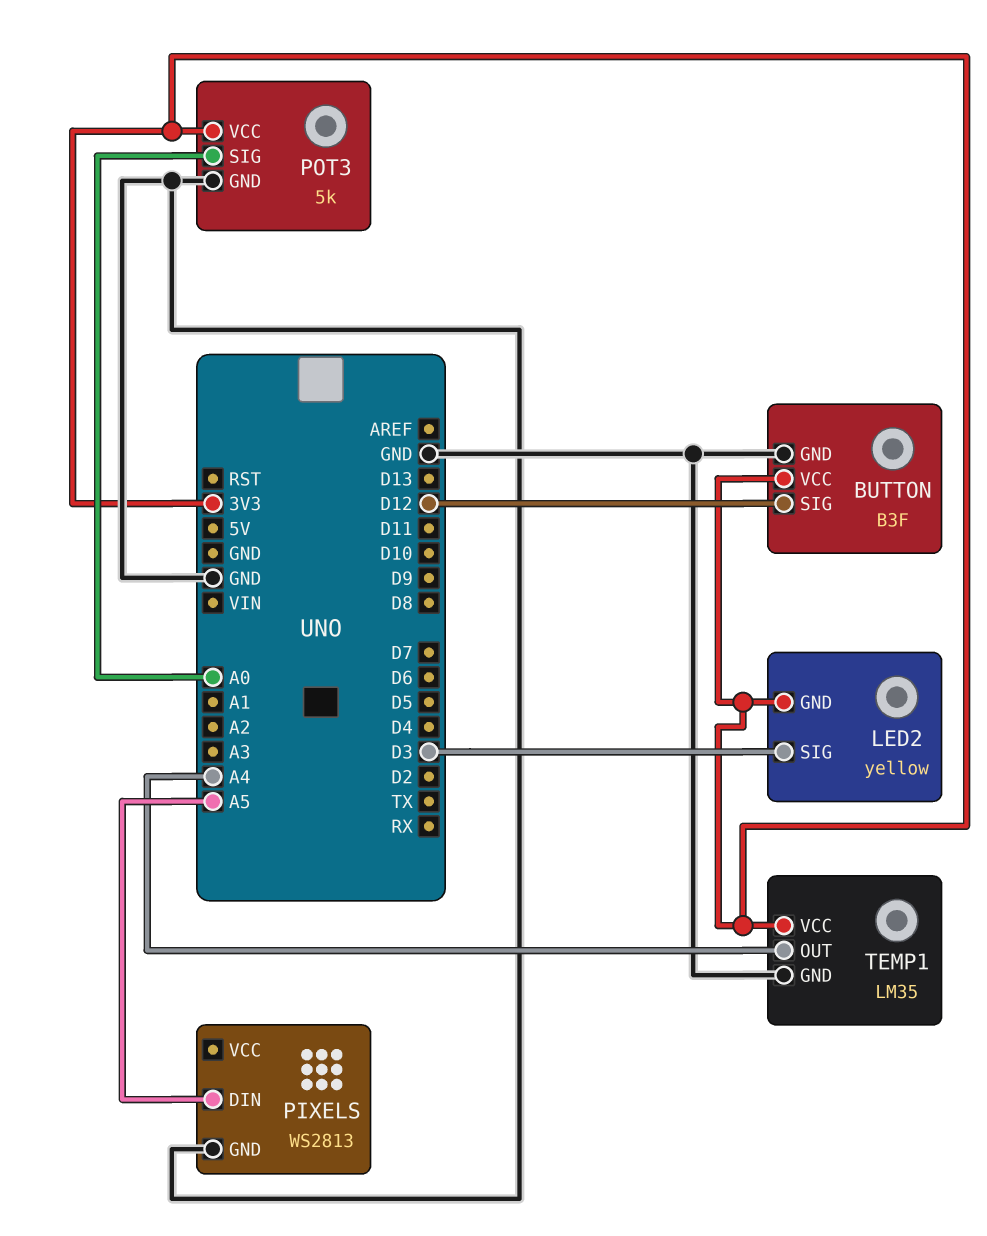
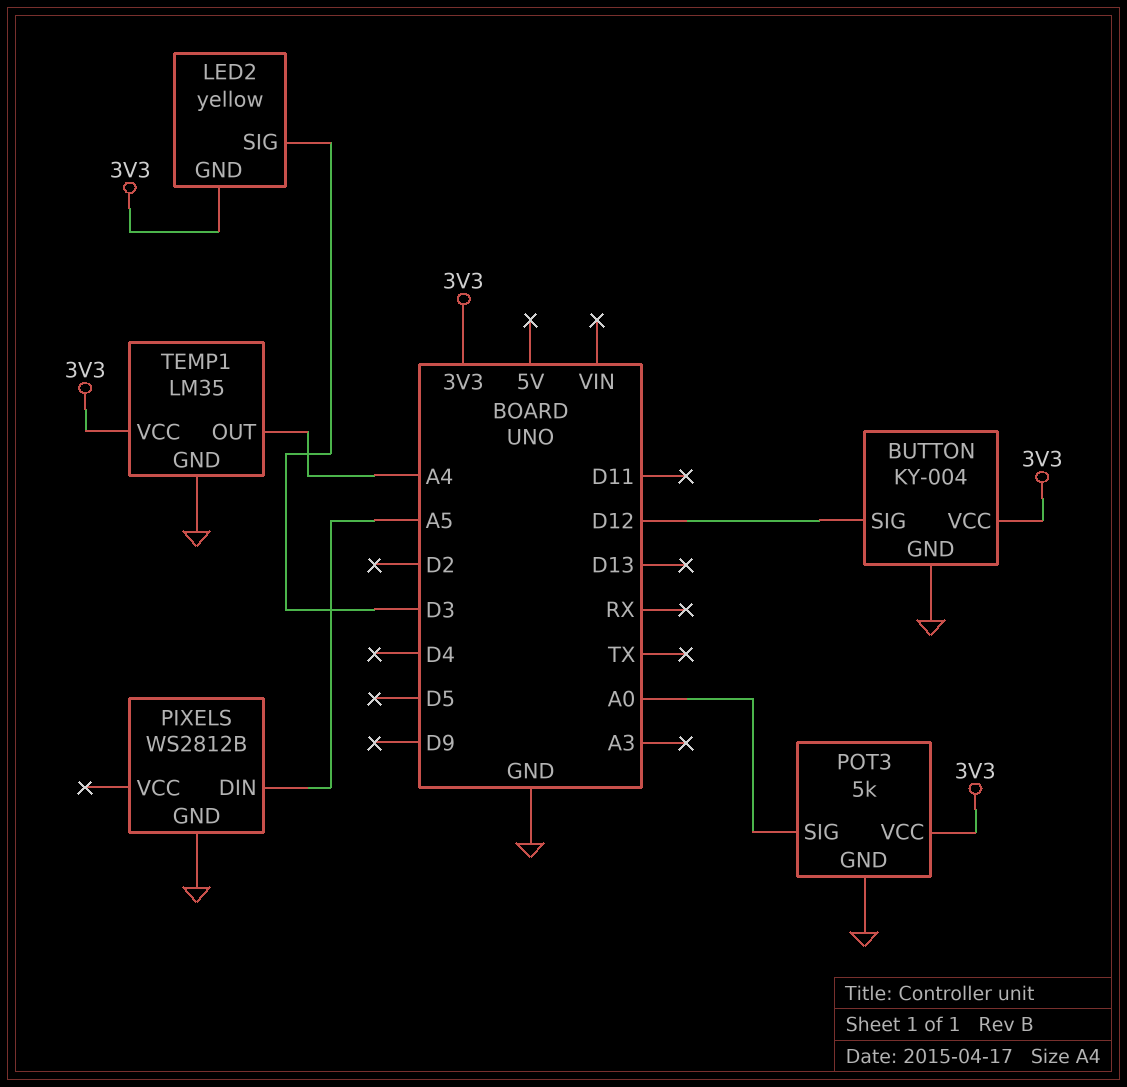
BUTTON: B3F -> KY-004
PIXELS: WS2813 -> WS2812B

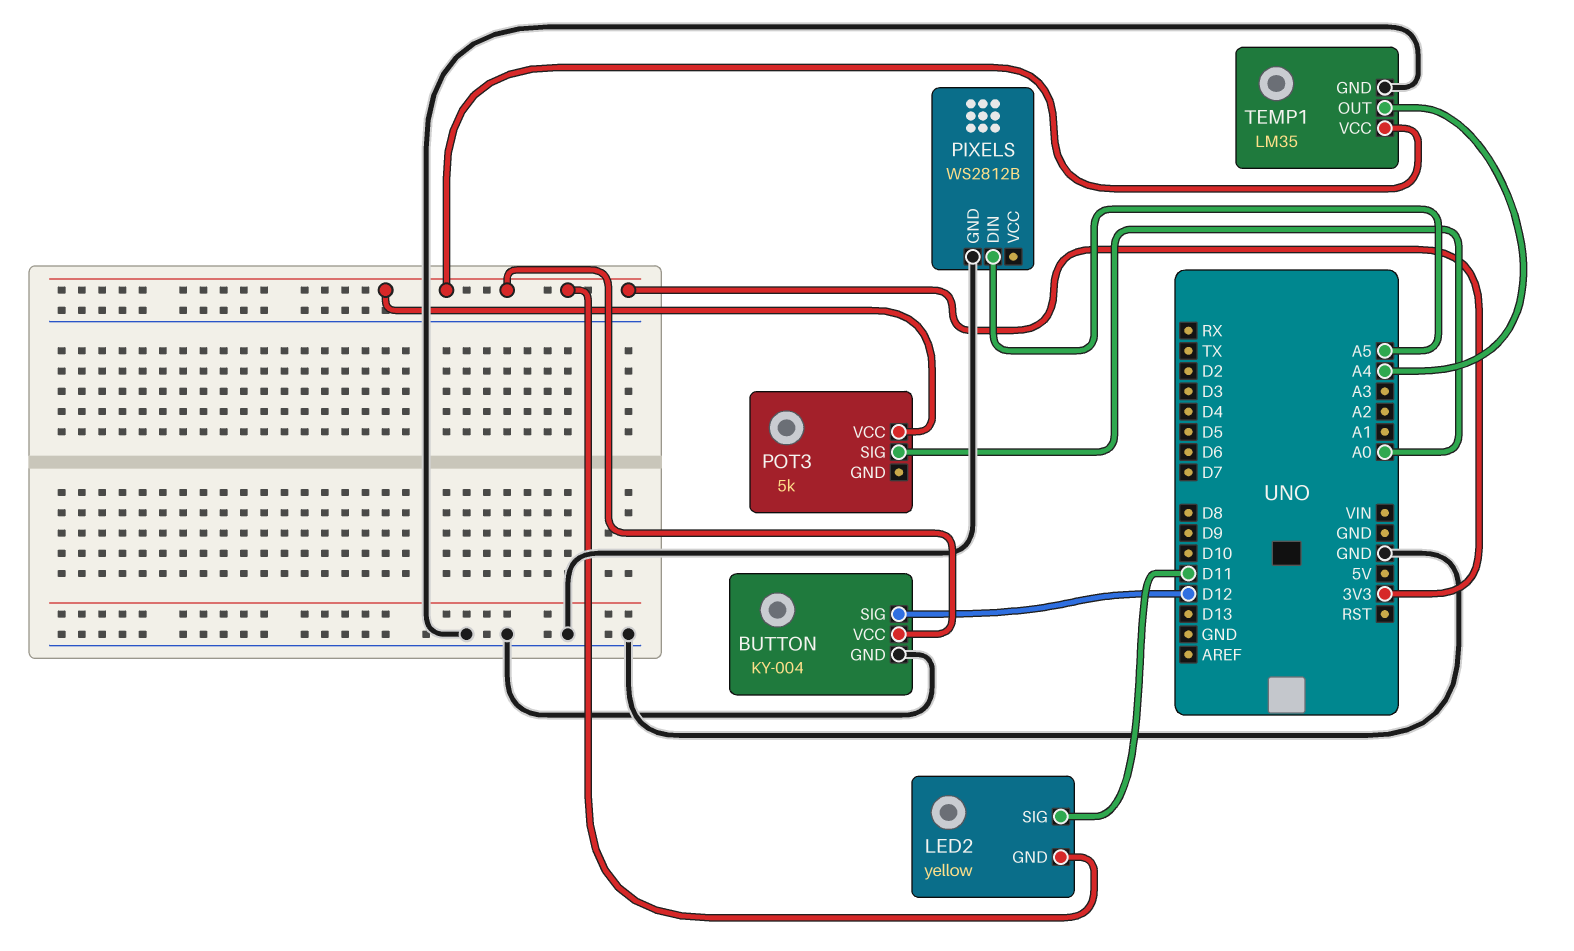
LED2 pin SIG: D3 -> D11
POT3 pin GND: GND -> none

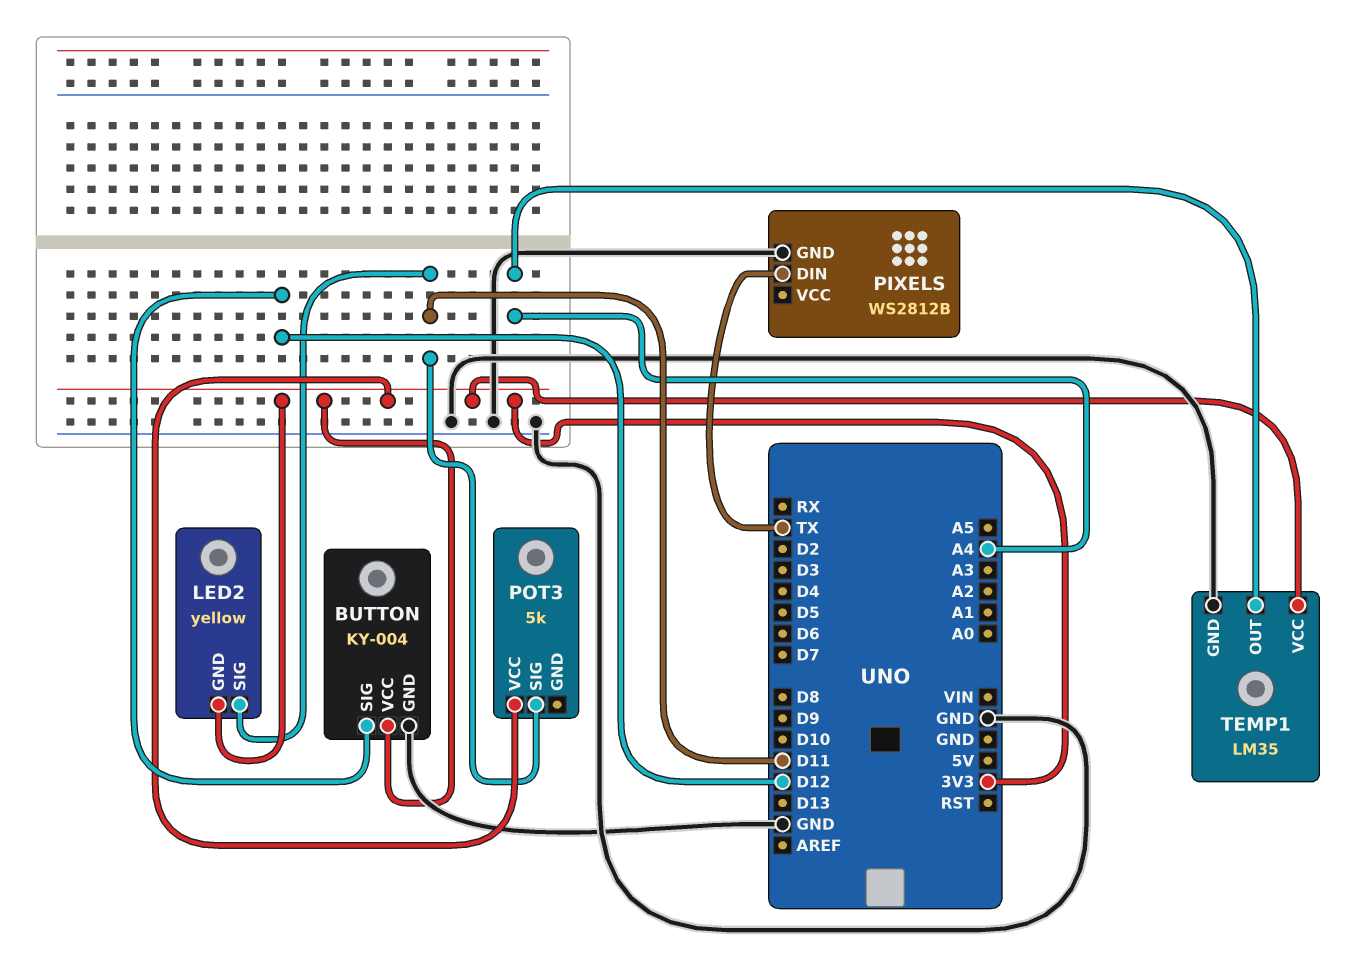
PIXELS pin DIN: A5 -> TX
POT3 pin SIG: A0 -> D11

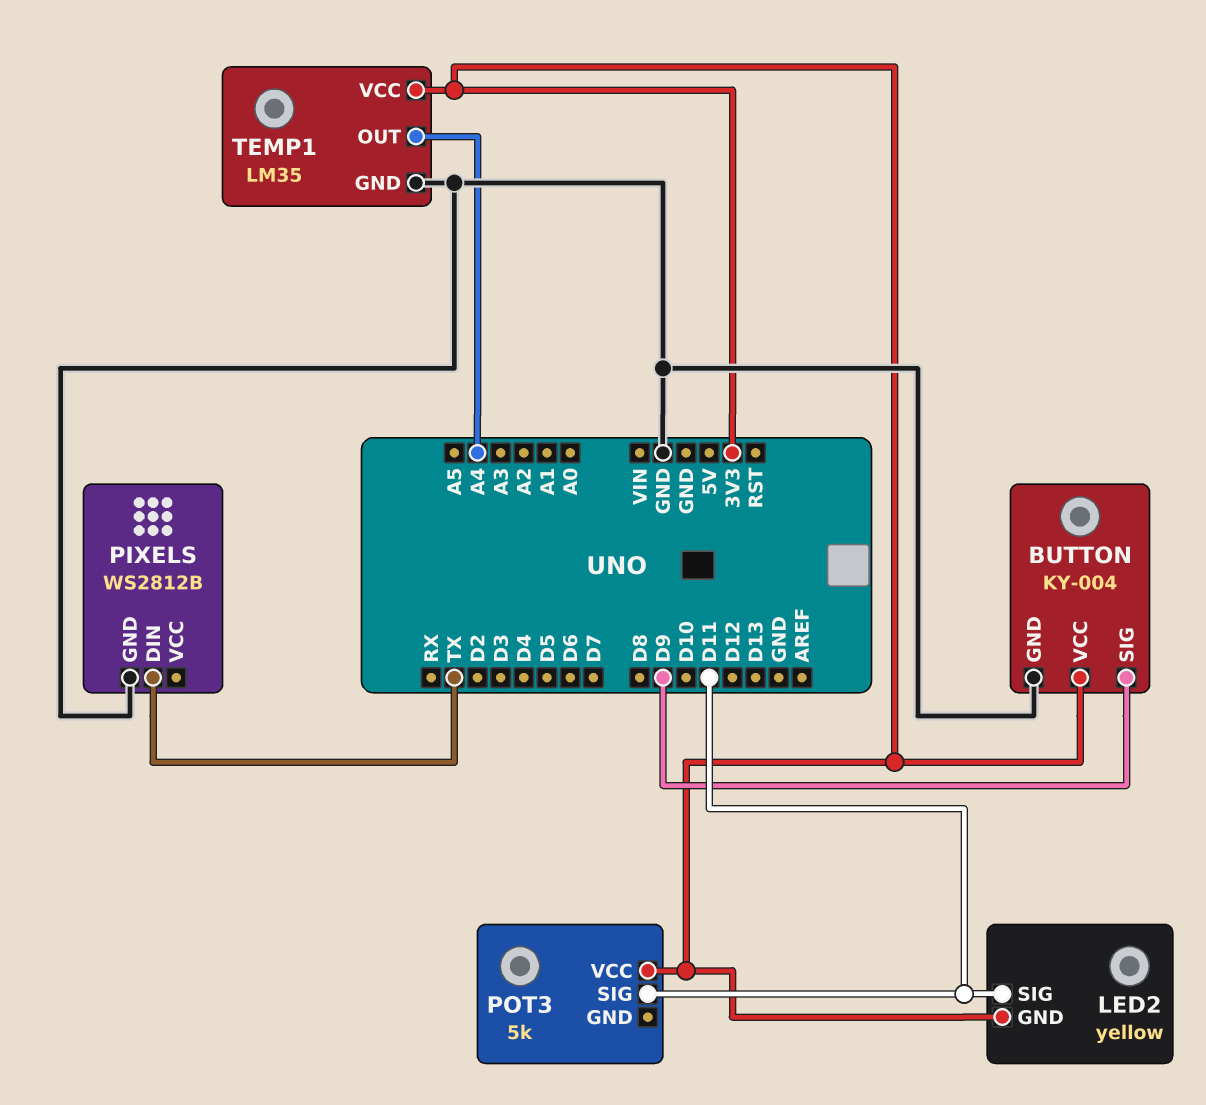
BUTTON pin SIG: D12 -> D9

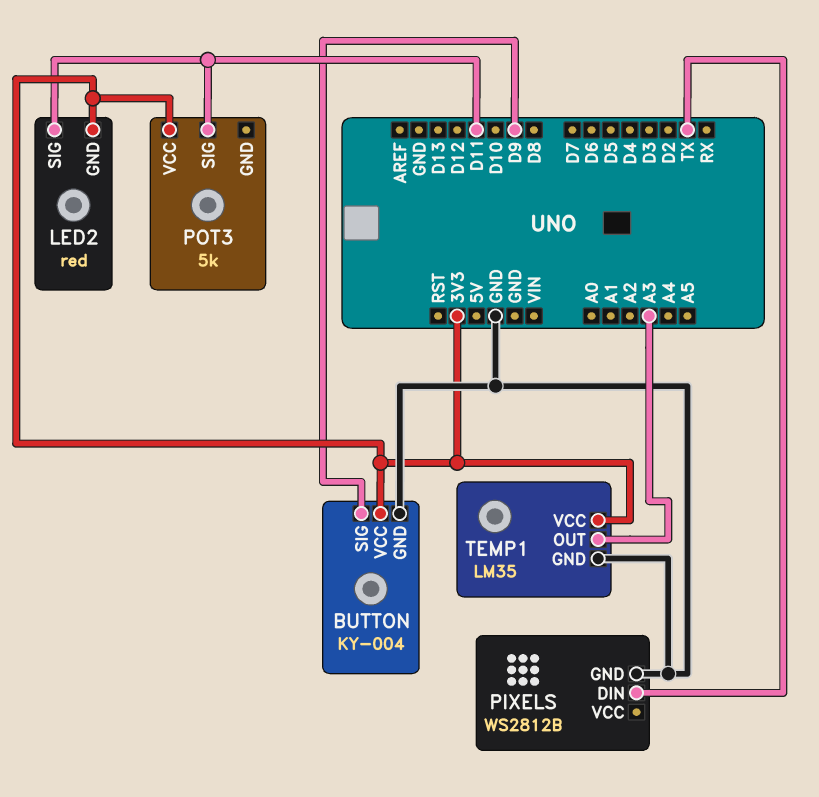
LED2: yellow -> red
TEMP1 pin OUT: A4 -> A3

